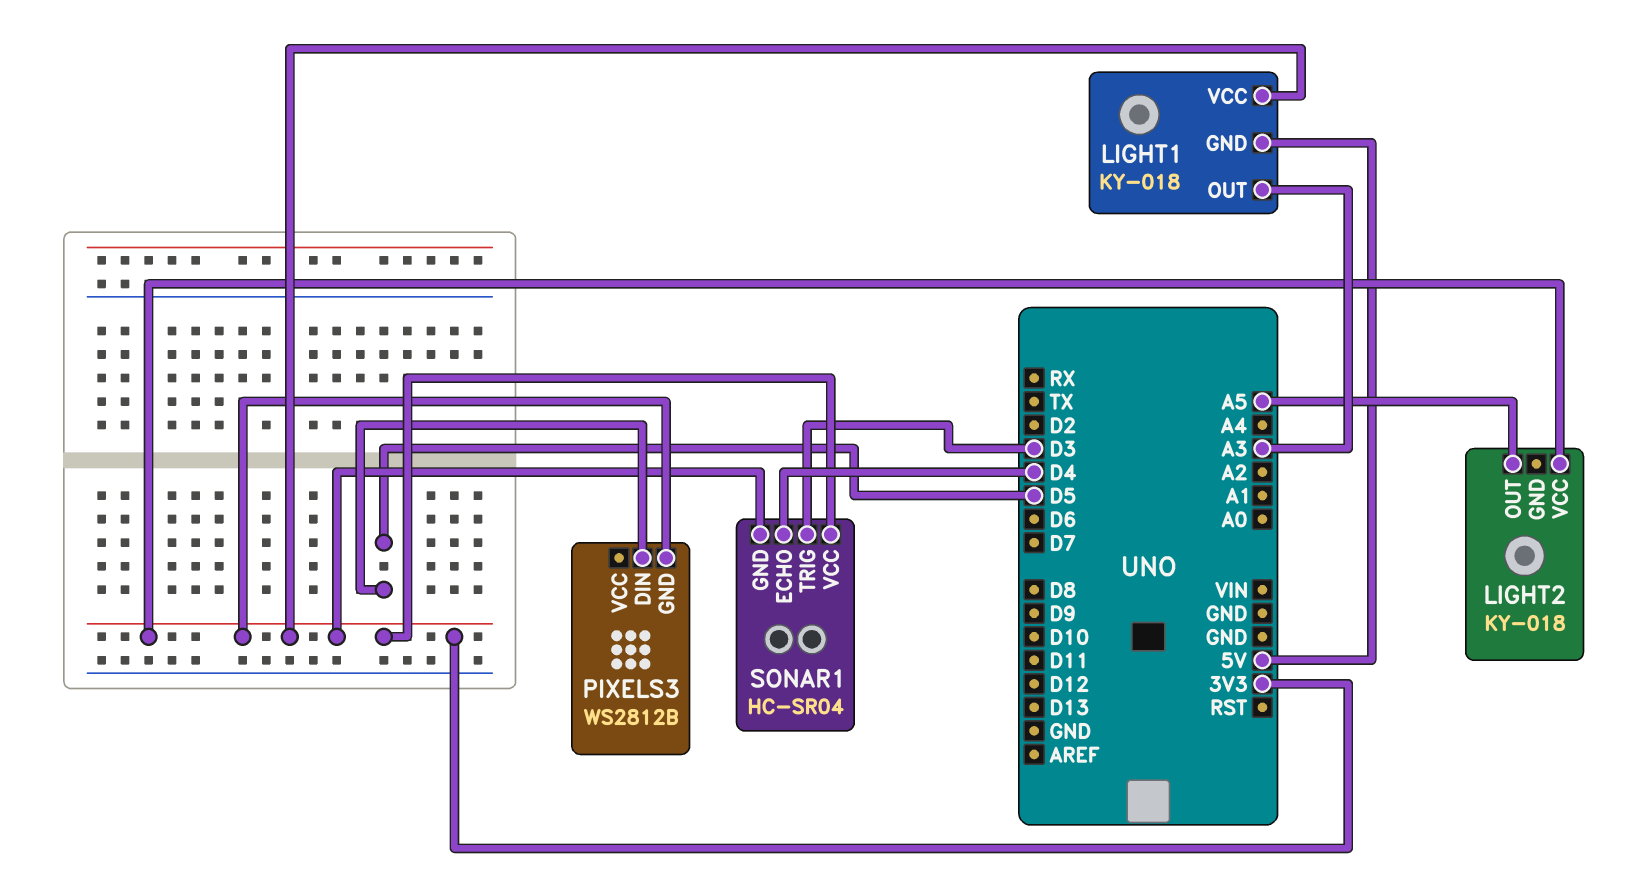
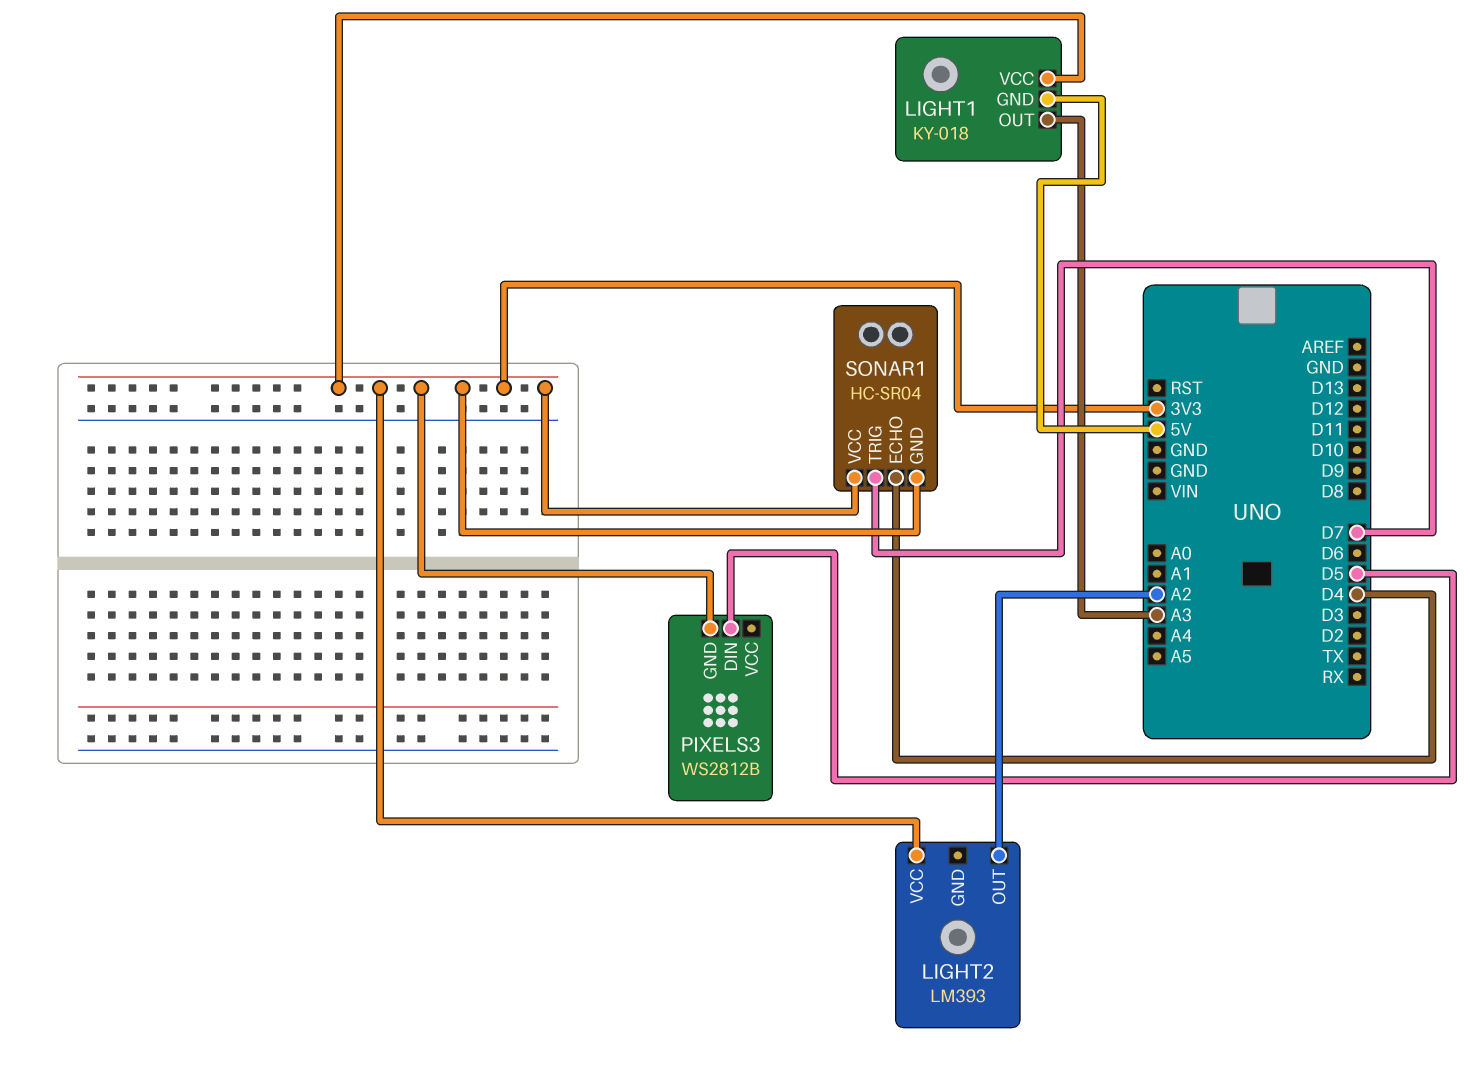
LIGHT2: KY-018 -> LM393
LIGHT2 pin OUT: A5 -> A2
SONAR1 pin TRIG: D3 -> D7

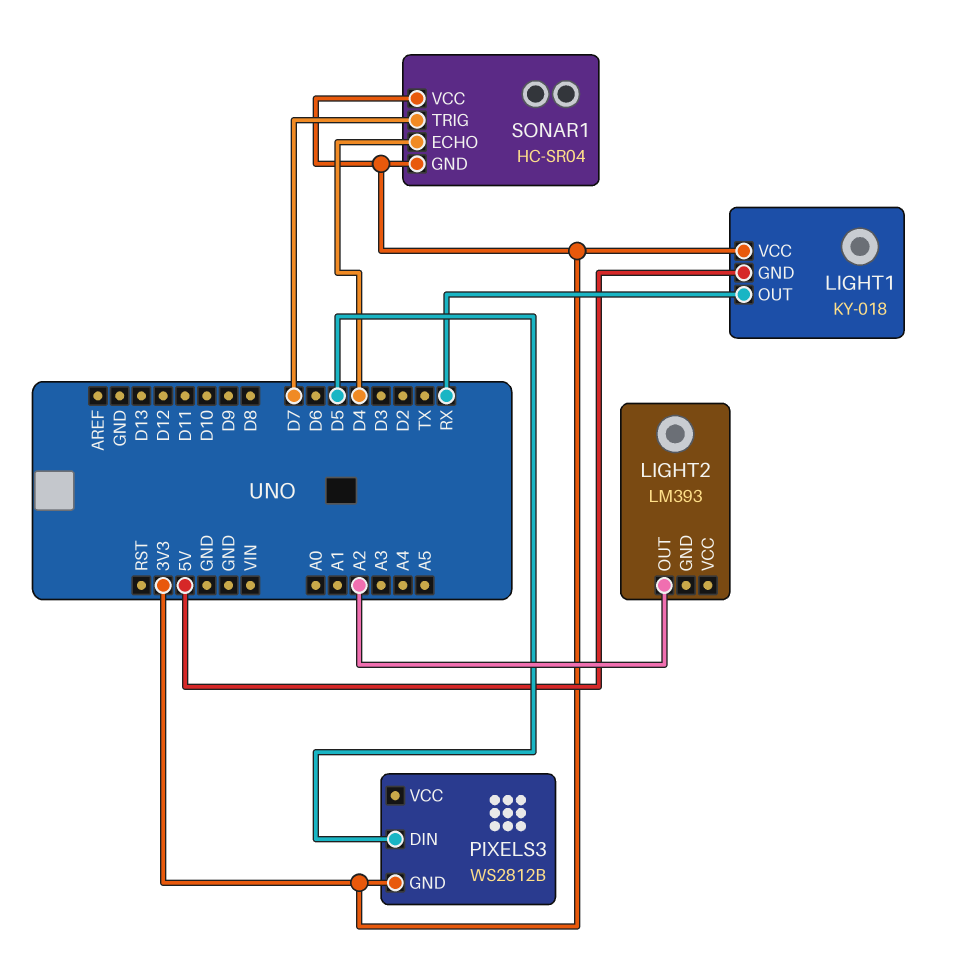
LIGHT1 pin OUT: A3 -> RX
LIGHT2 pin VCC: 3V3 -> none

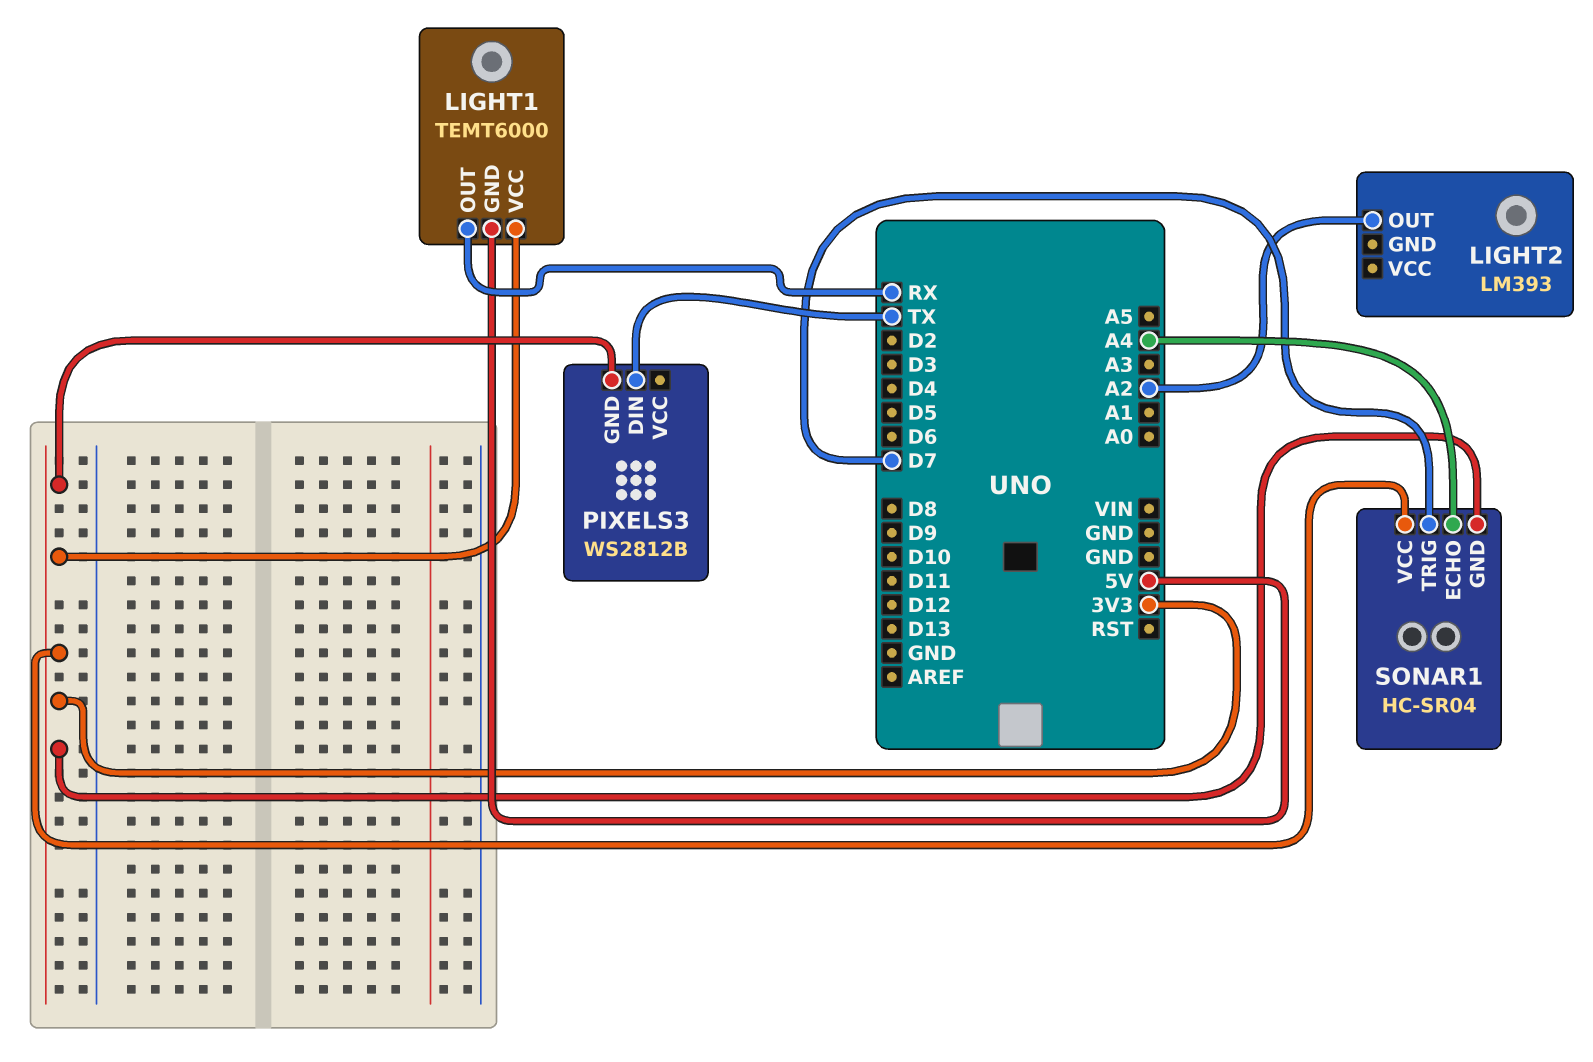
LIGHT1: KY-018 -> TEMT6000
PIXELS3 pin DIN: D5 -> TX
SONAR1 pin ECHO: D4 -> A4

